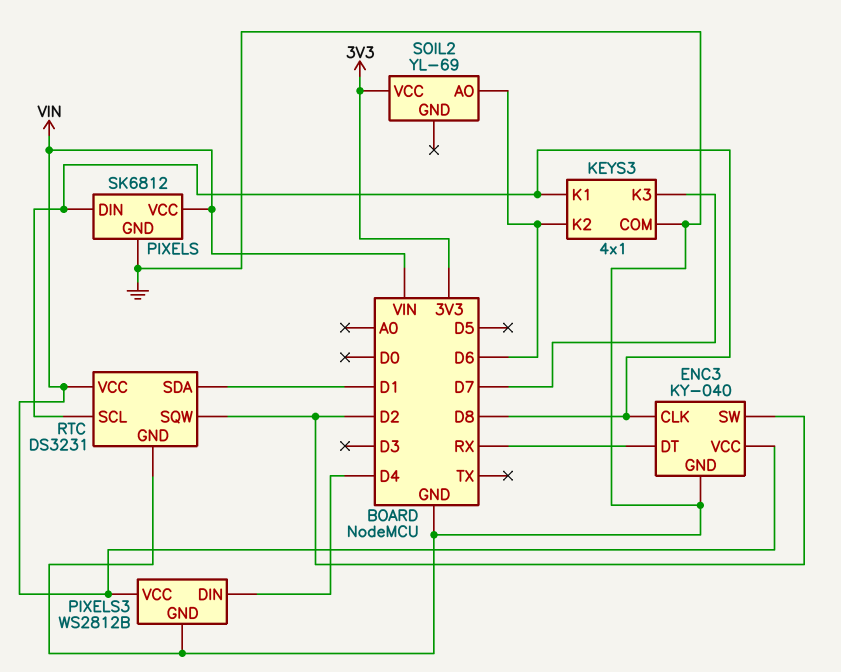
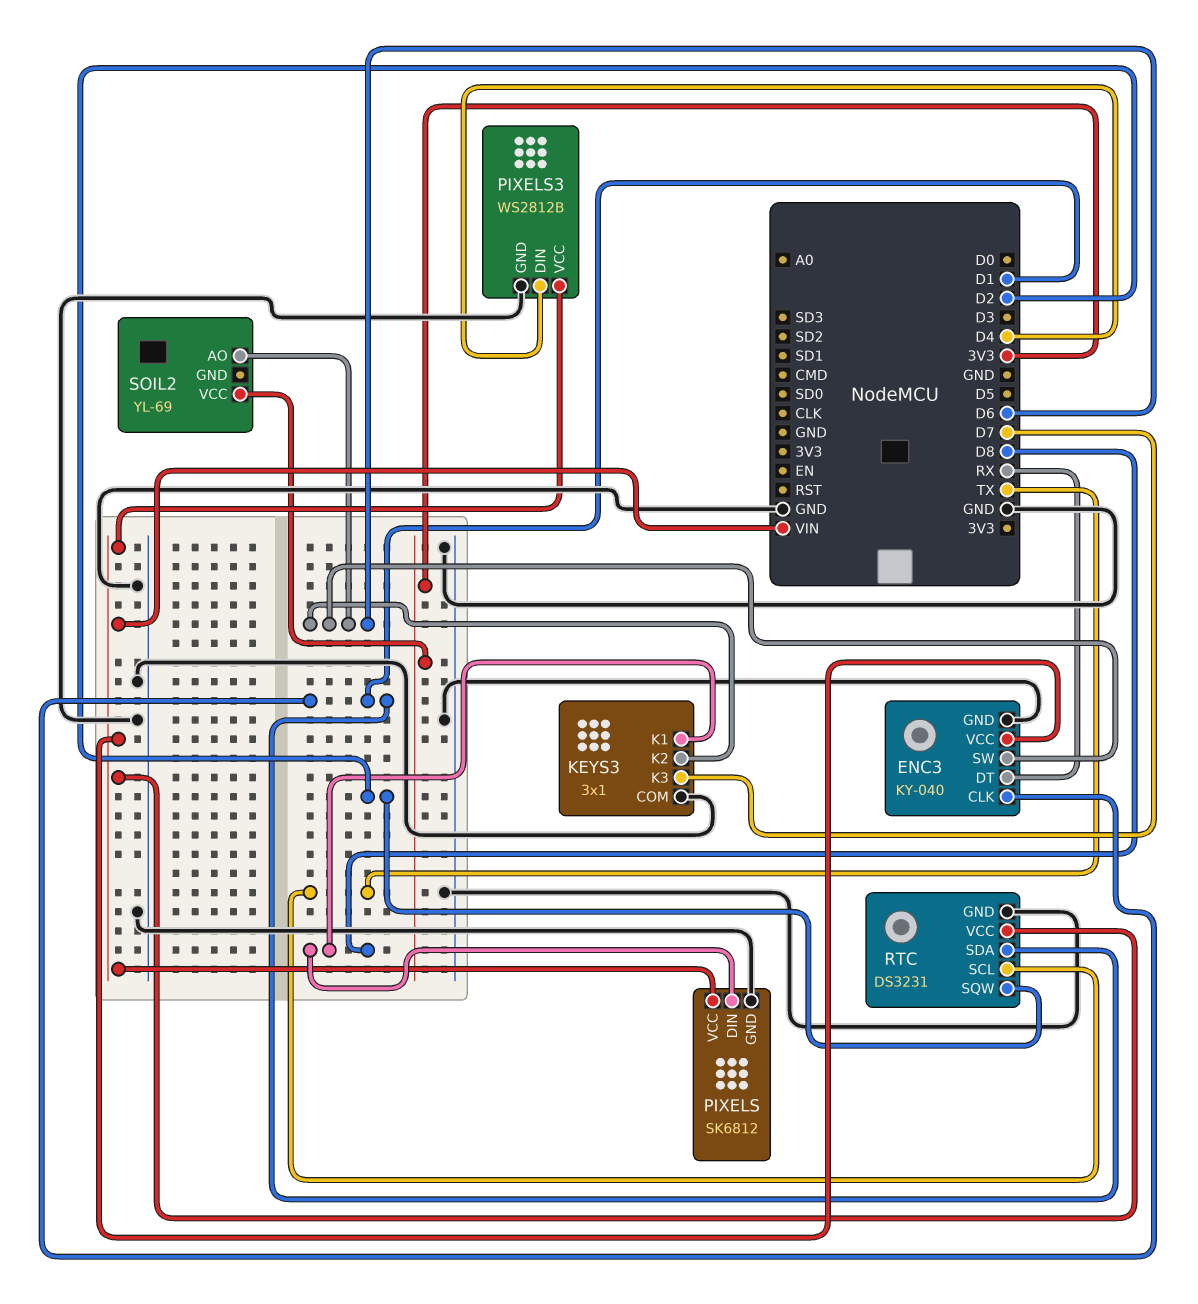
ENC3 pin CLK: D8 -> D1
ENC3 pin SW: D2 -> D6
KEYS3: 4x1 -> 3x1
RTC pin SCL: D8 -> TX

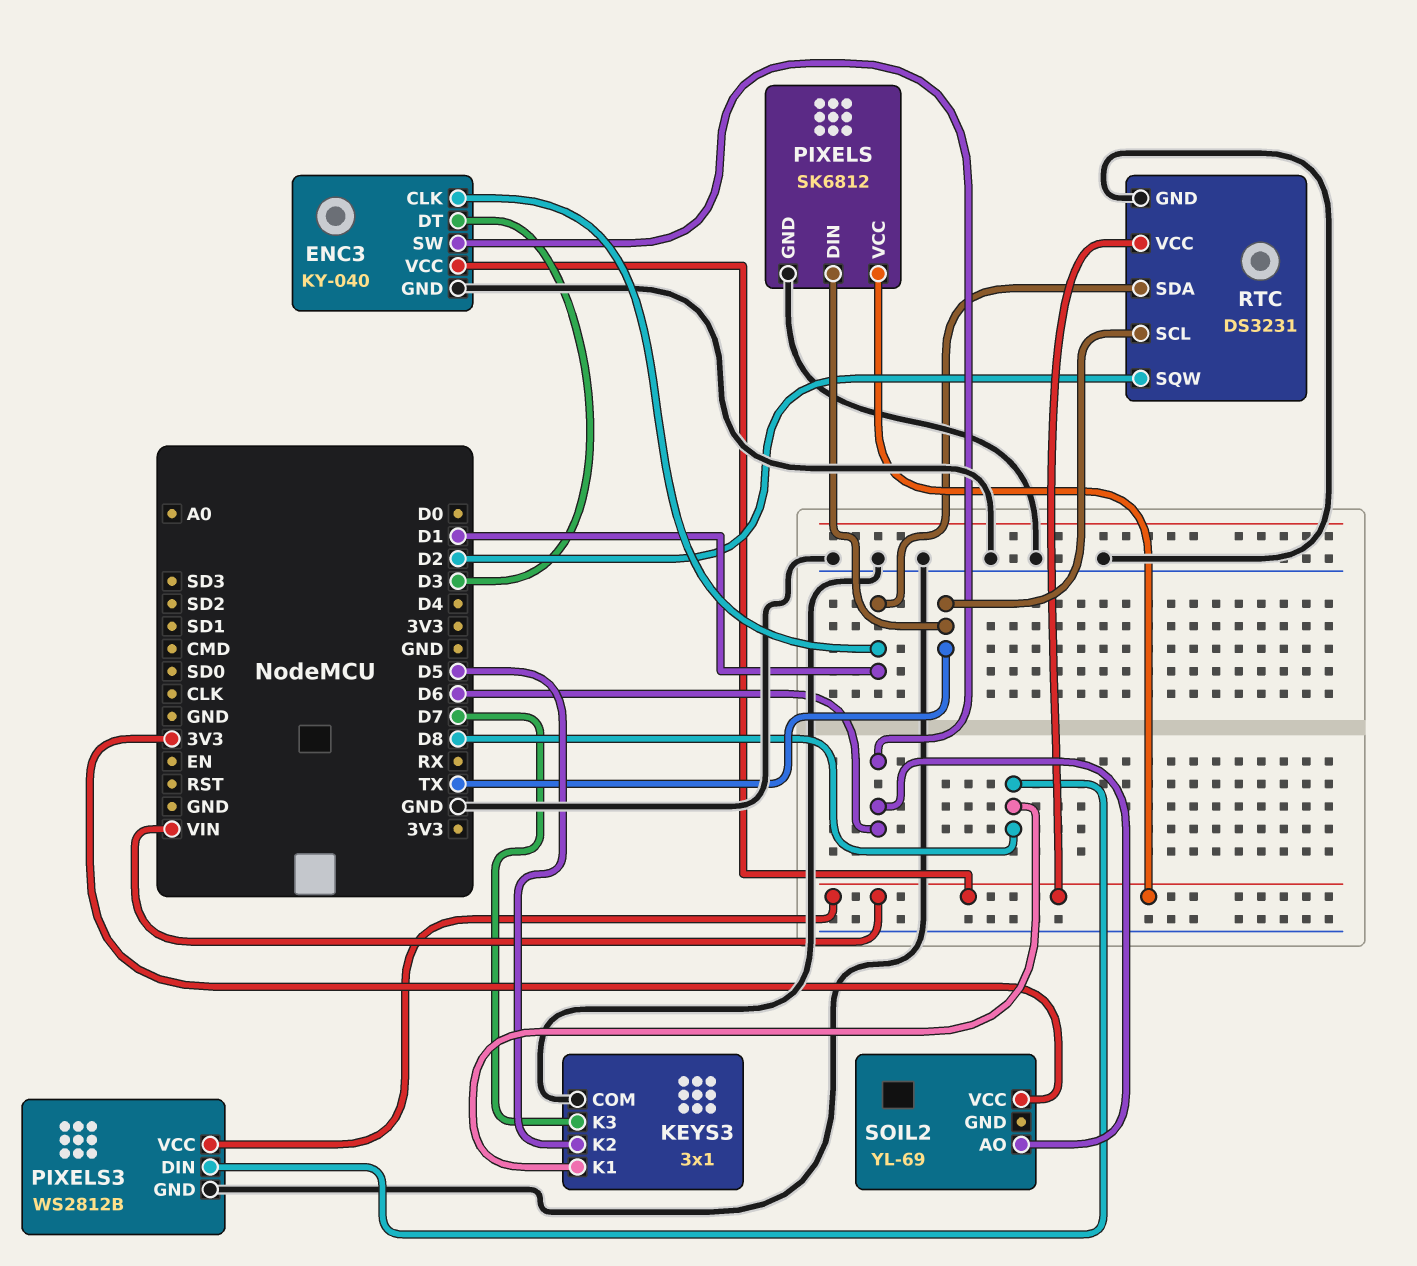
ENC3 pin DT: RX -> D3
KEYS3 pin K2: D6 -> D5
PIXELS pin DIN: D8 -> TX
PIXELS3 pin DIN: D4 -> D8

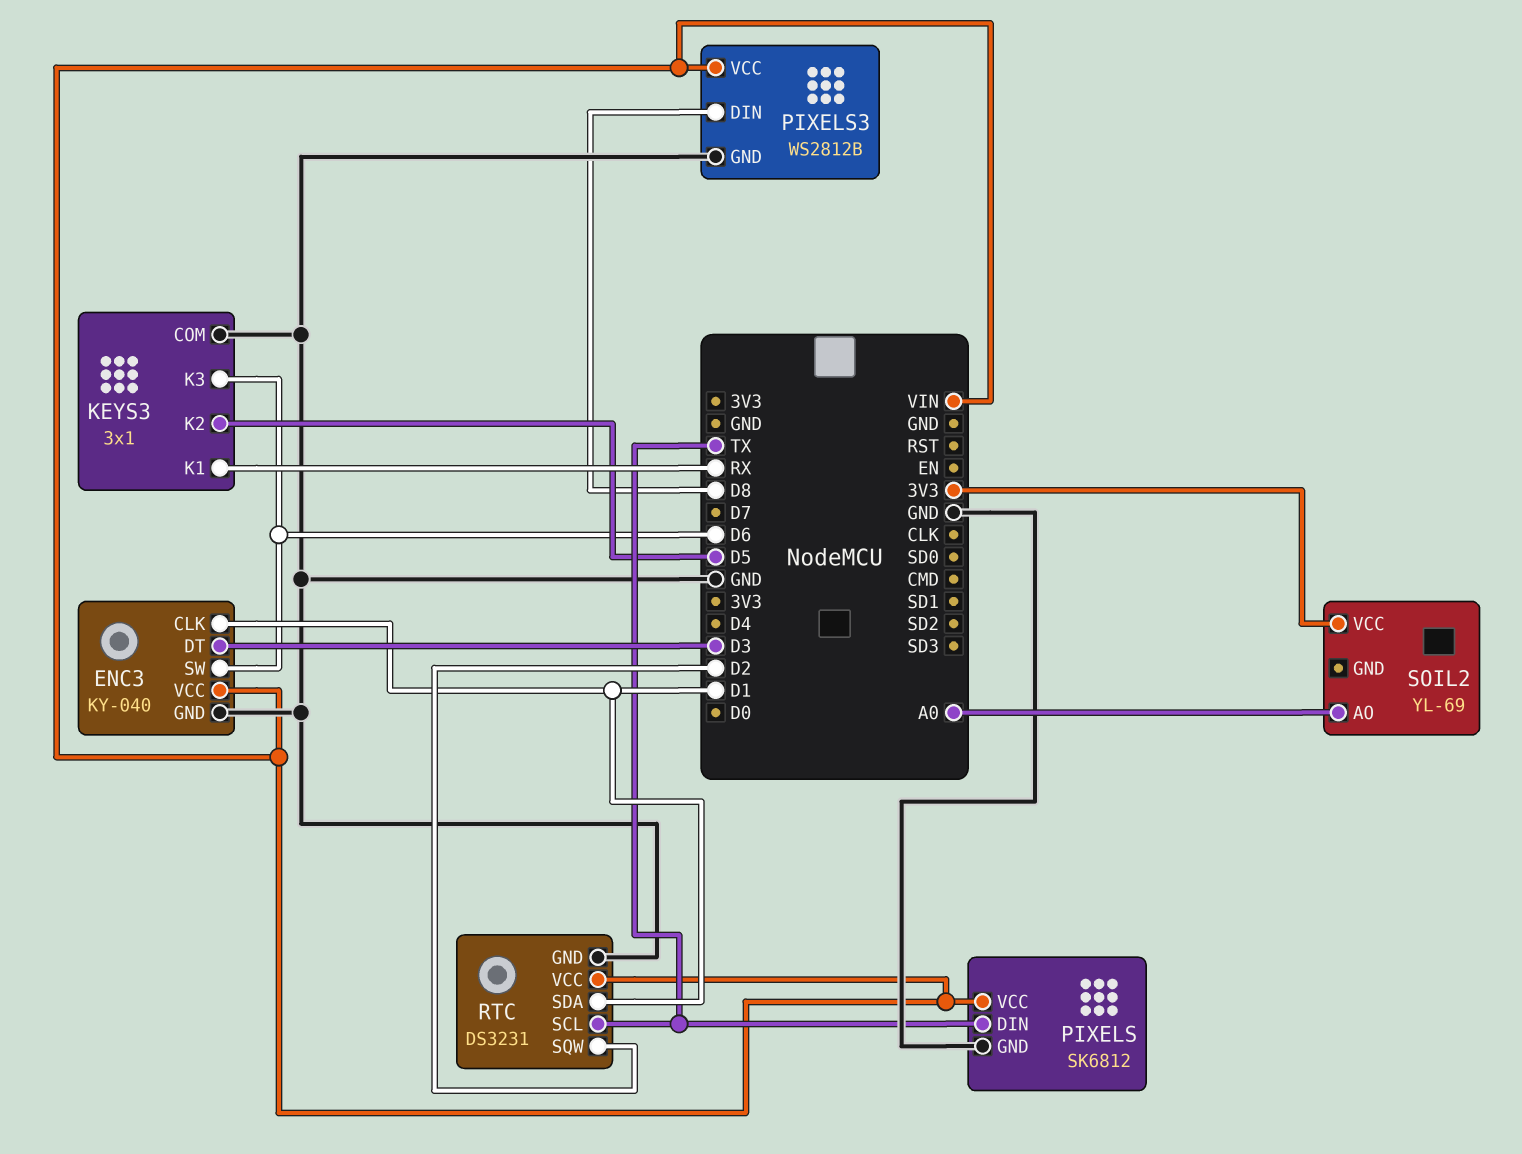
KEYS3 pin K1: D8 -> RX
KEYS3 pin K3: D7 -> D6
SOIL2 pin AO: D6 -> A0

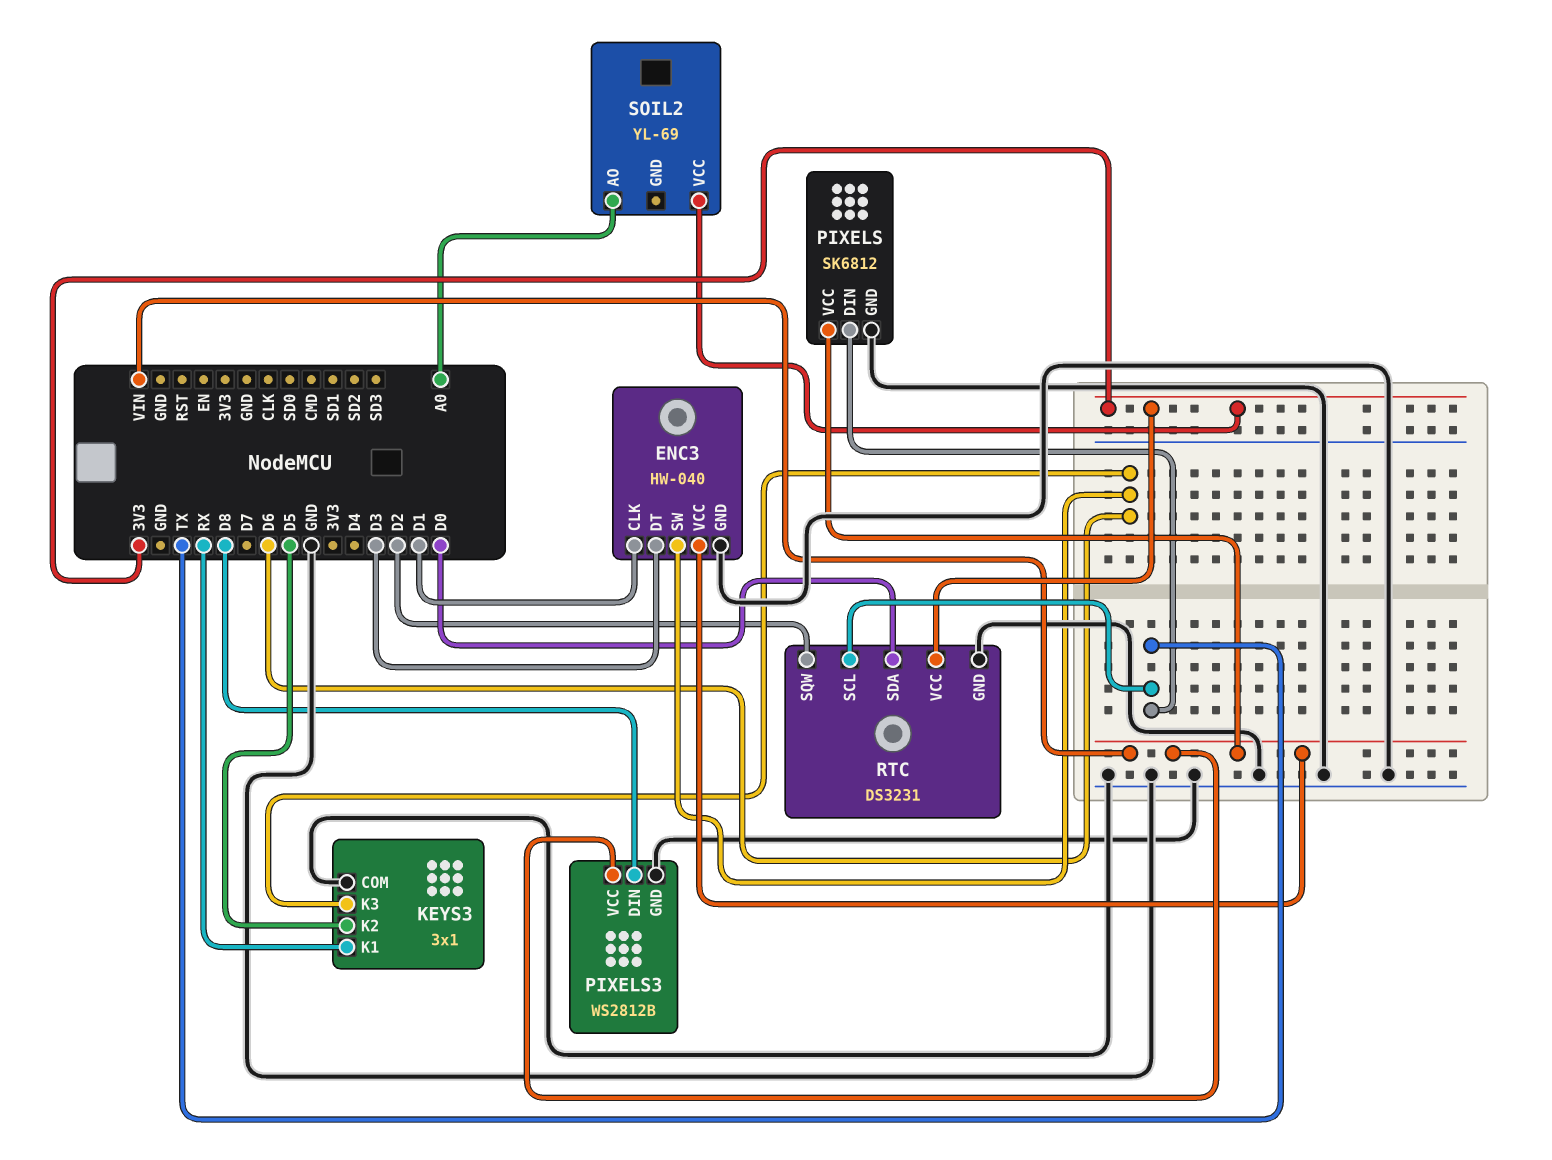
ENC3: KY-040 -> HW-040
RTC pin SDA: D1 -> D0
RTC pin VCC: VIN -> 3V3

